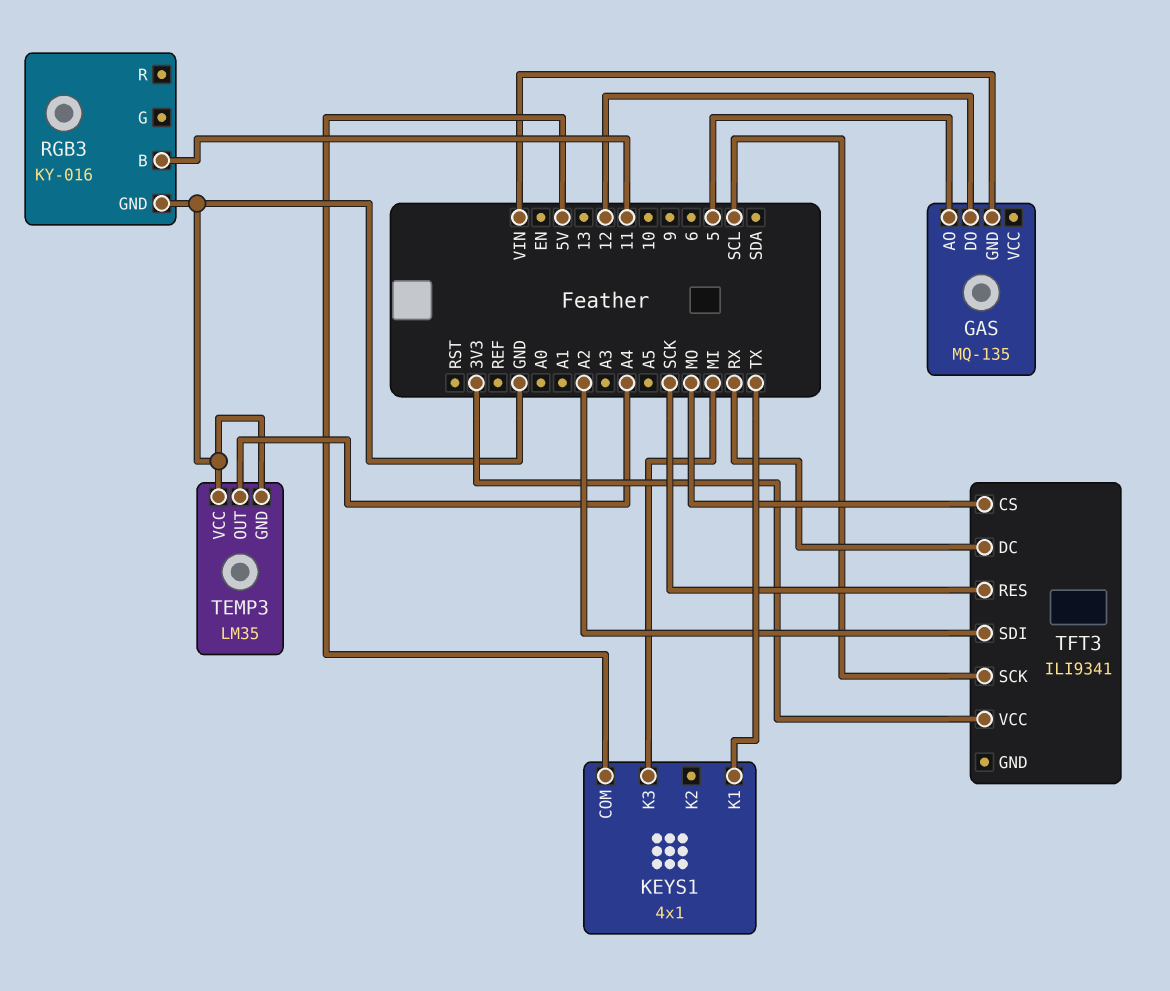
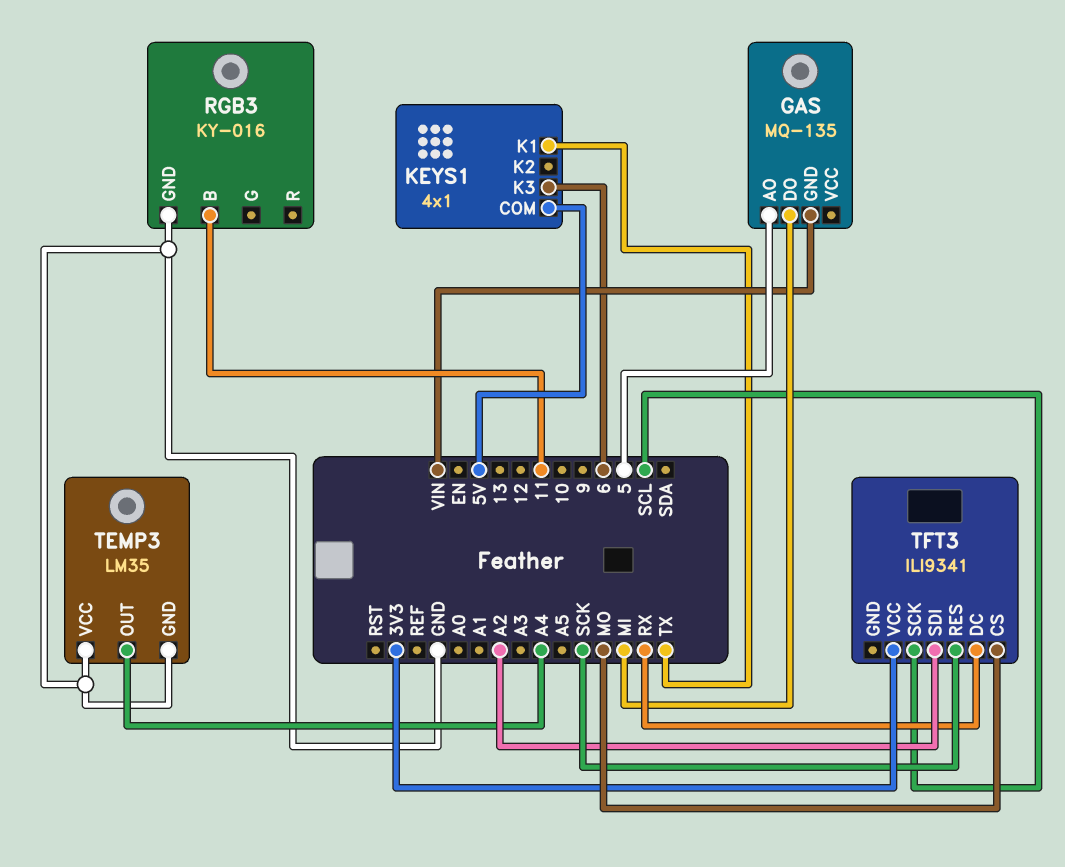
GAS pin DO: 12 -> MI
KEYS1 pin K3: MI -> 6

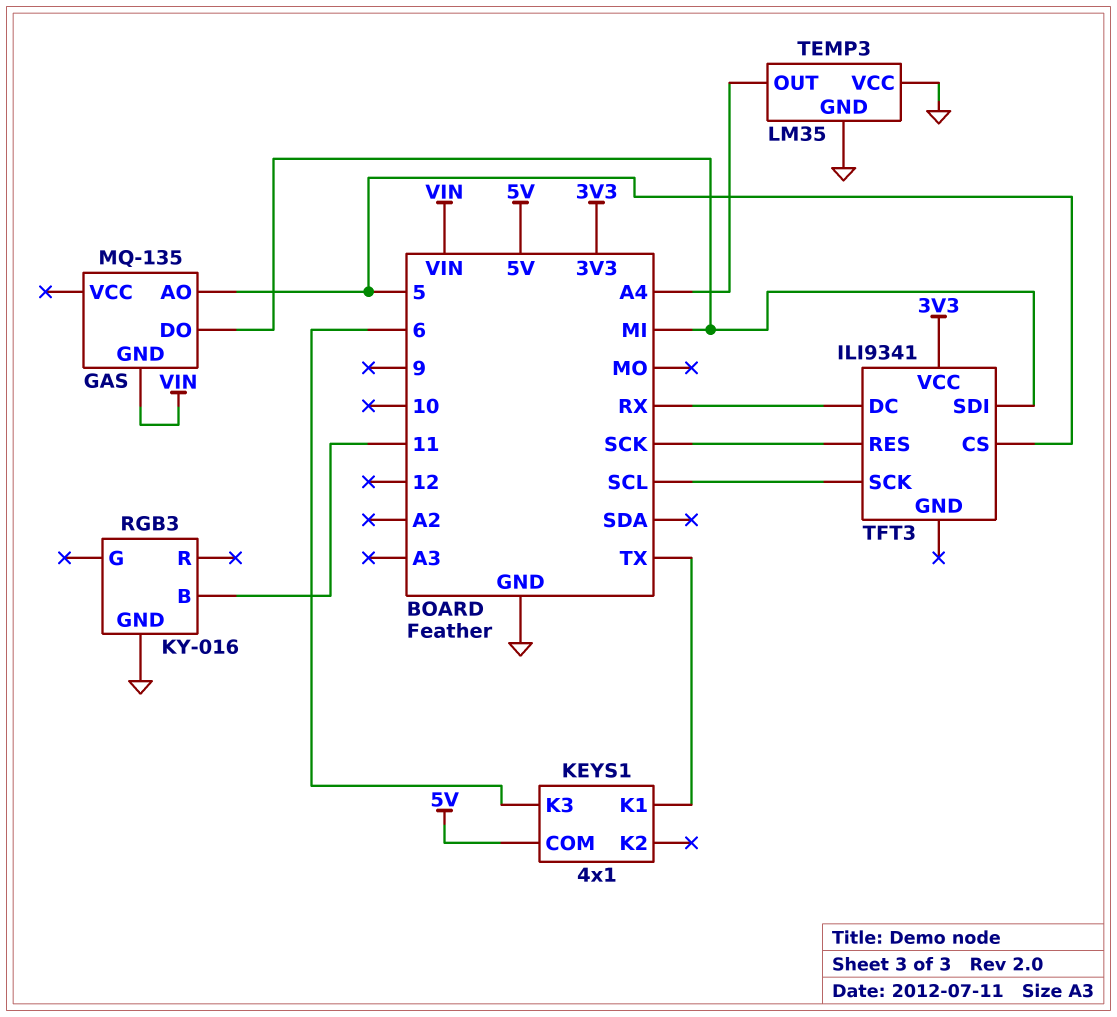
TFT3 pin CS: MO -> 5
TFT3 pin SDI: A2 -> MI

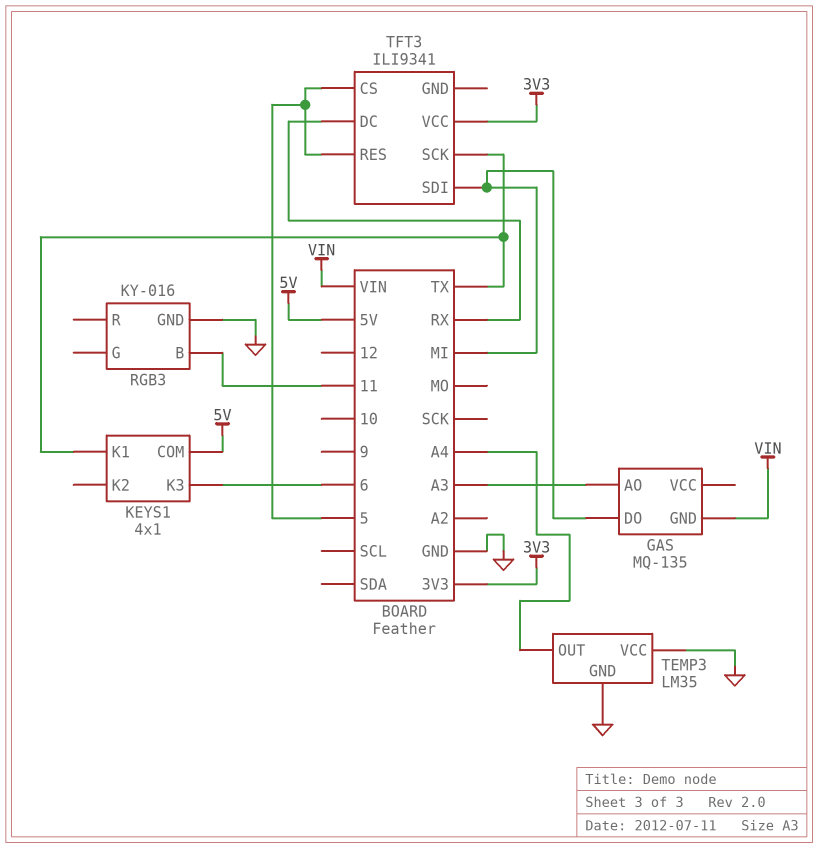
GAS pin AO: 5 -> A3
TFT3 pin RES: SCK -> 5
TFT3 pin SCK: SCL -> TX

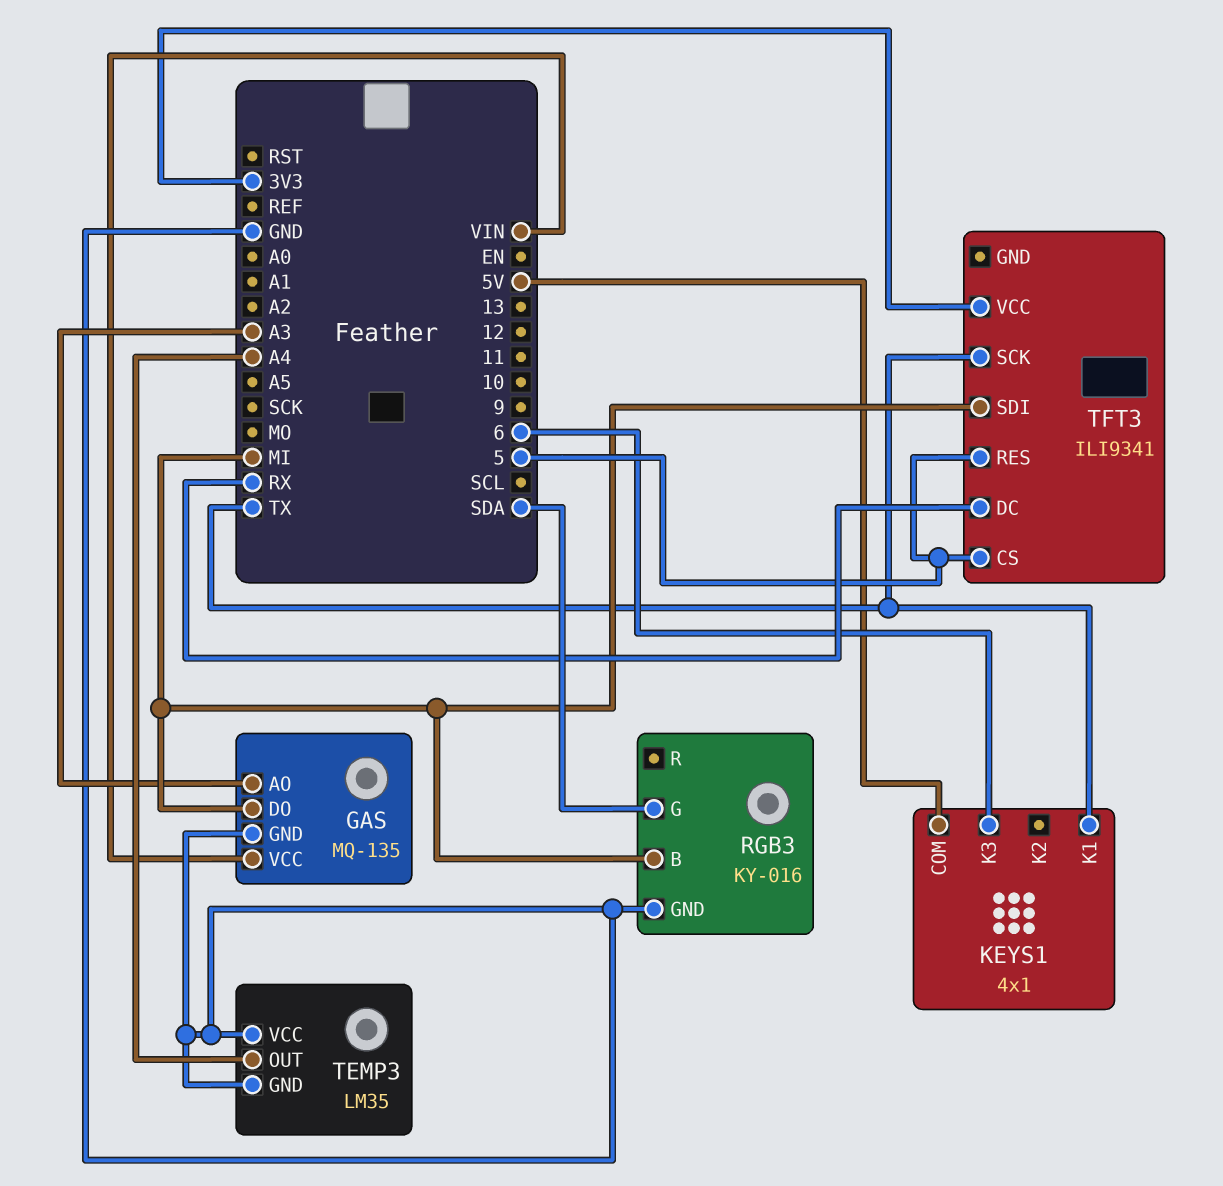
GAS pin GND: VIN -> GND
GAS pin VCC: none -> VIN
RGB3 pin B: 11 -> MI
RGB3 pin G: none -> SDA

